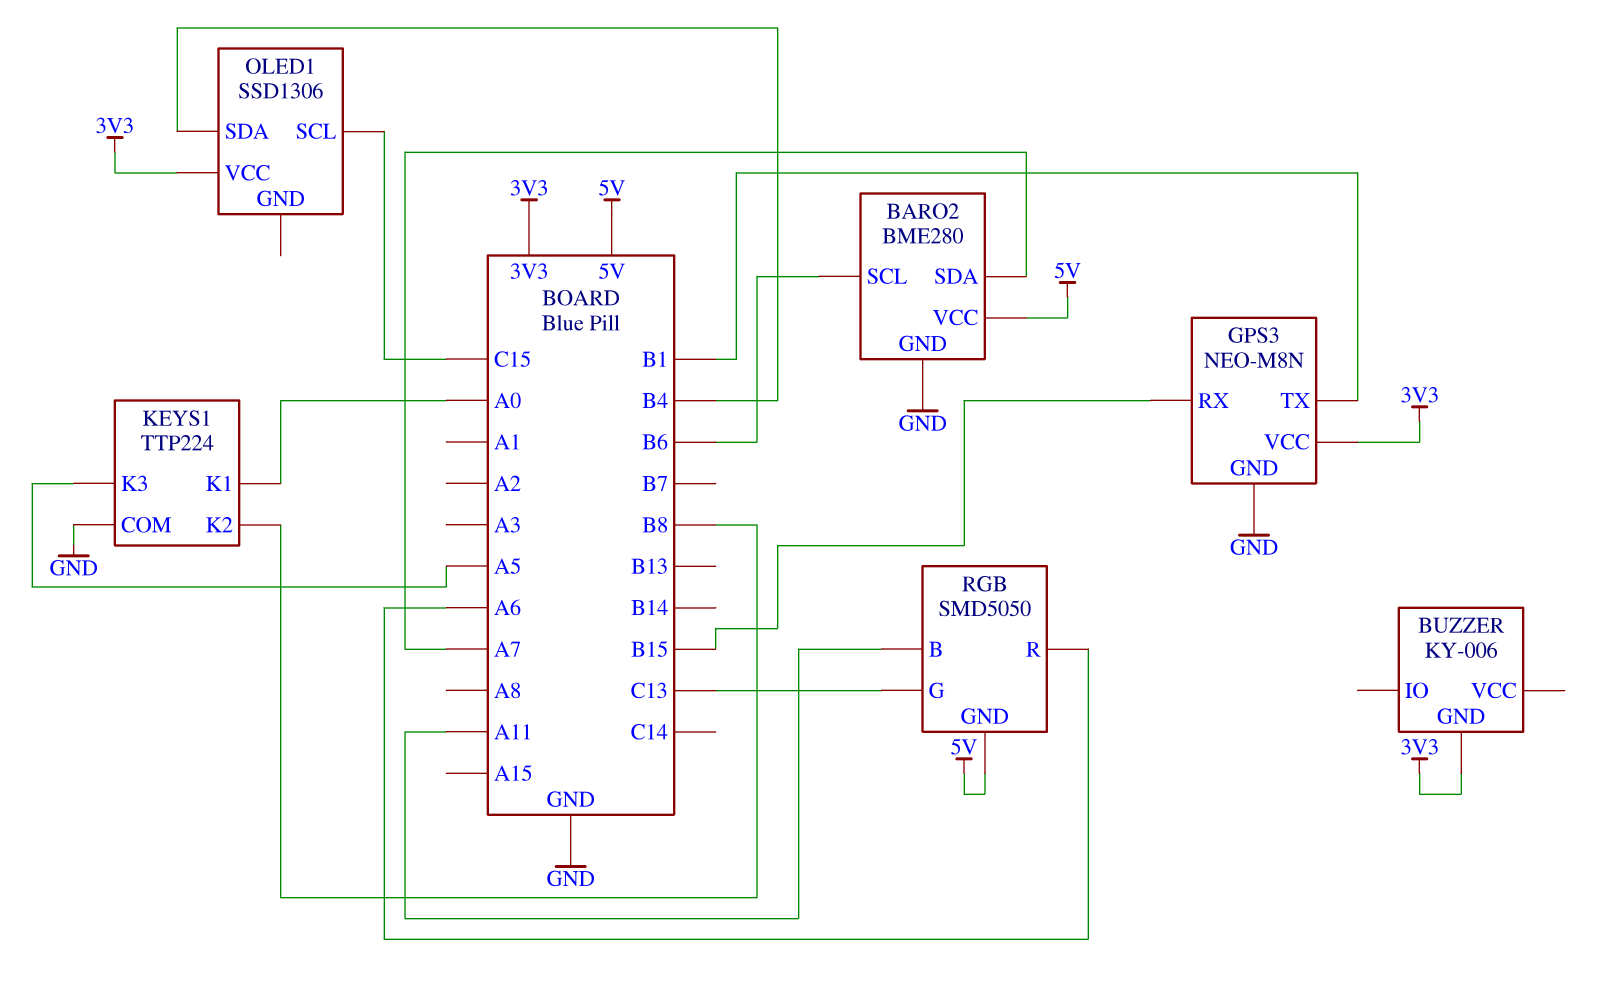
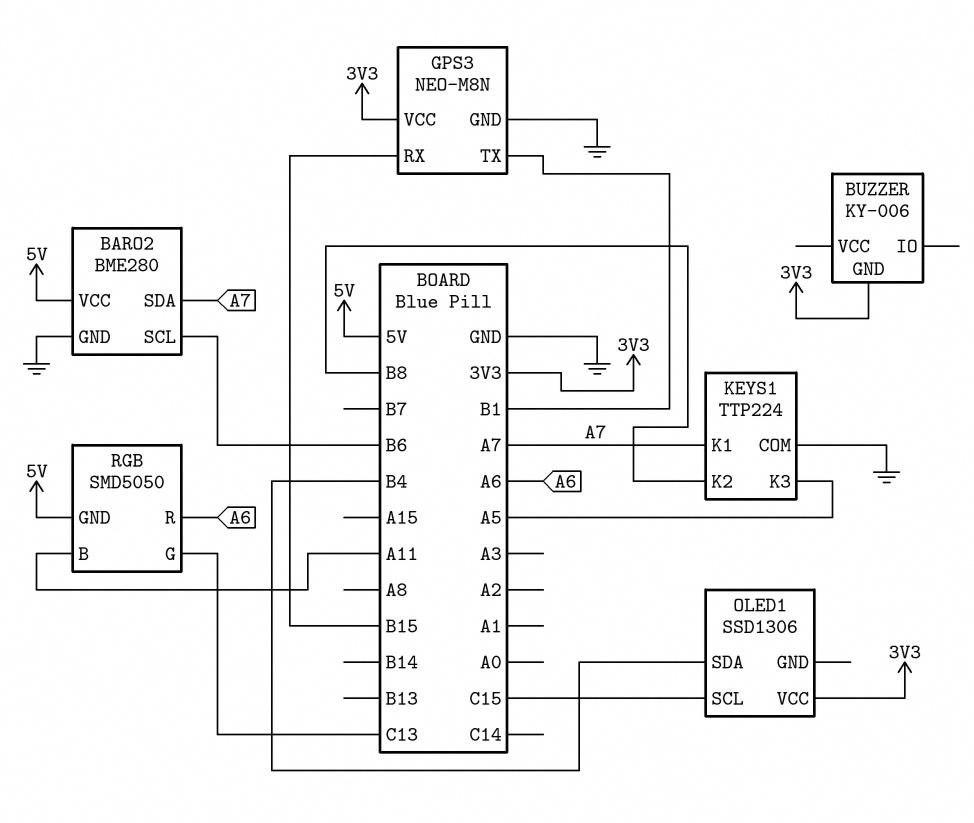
KEYS1 pin K1: A0 -> A7

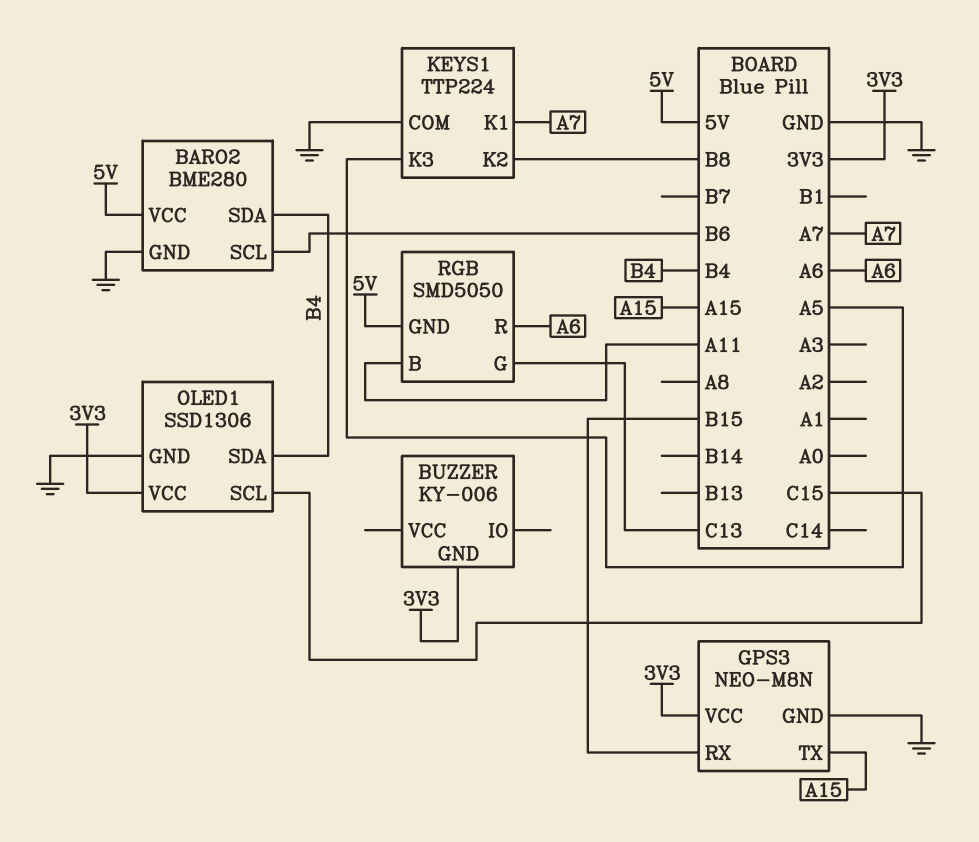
BARO2 pin SDA: A7 -> B4
GPS3 pin TX: B1 -> A15
OLED1 pin GND: none -> GND

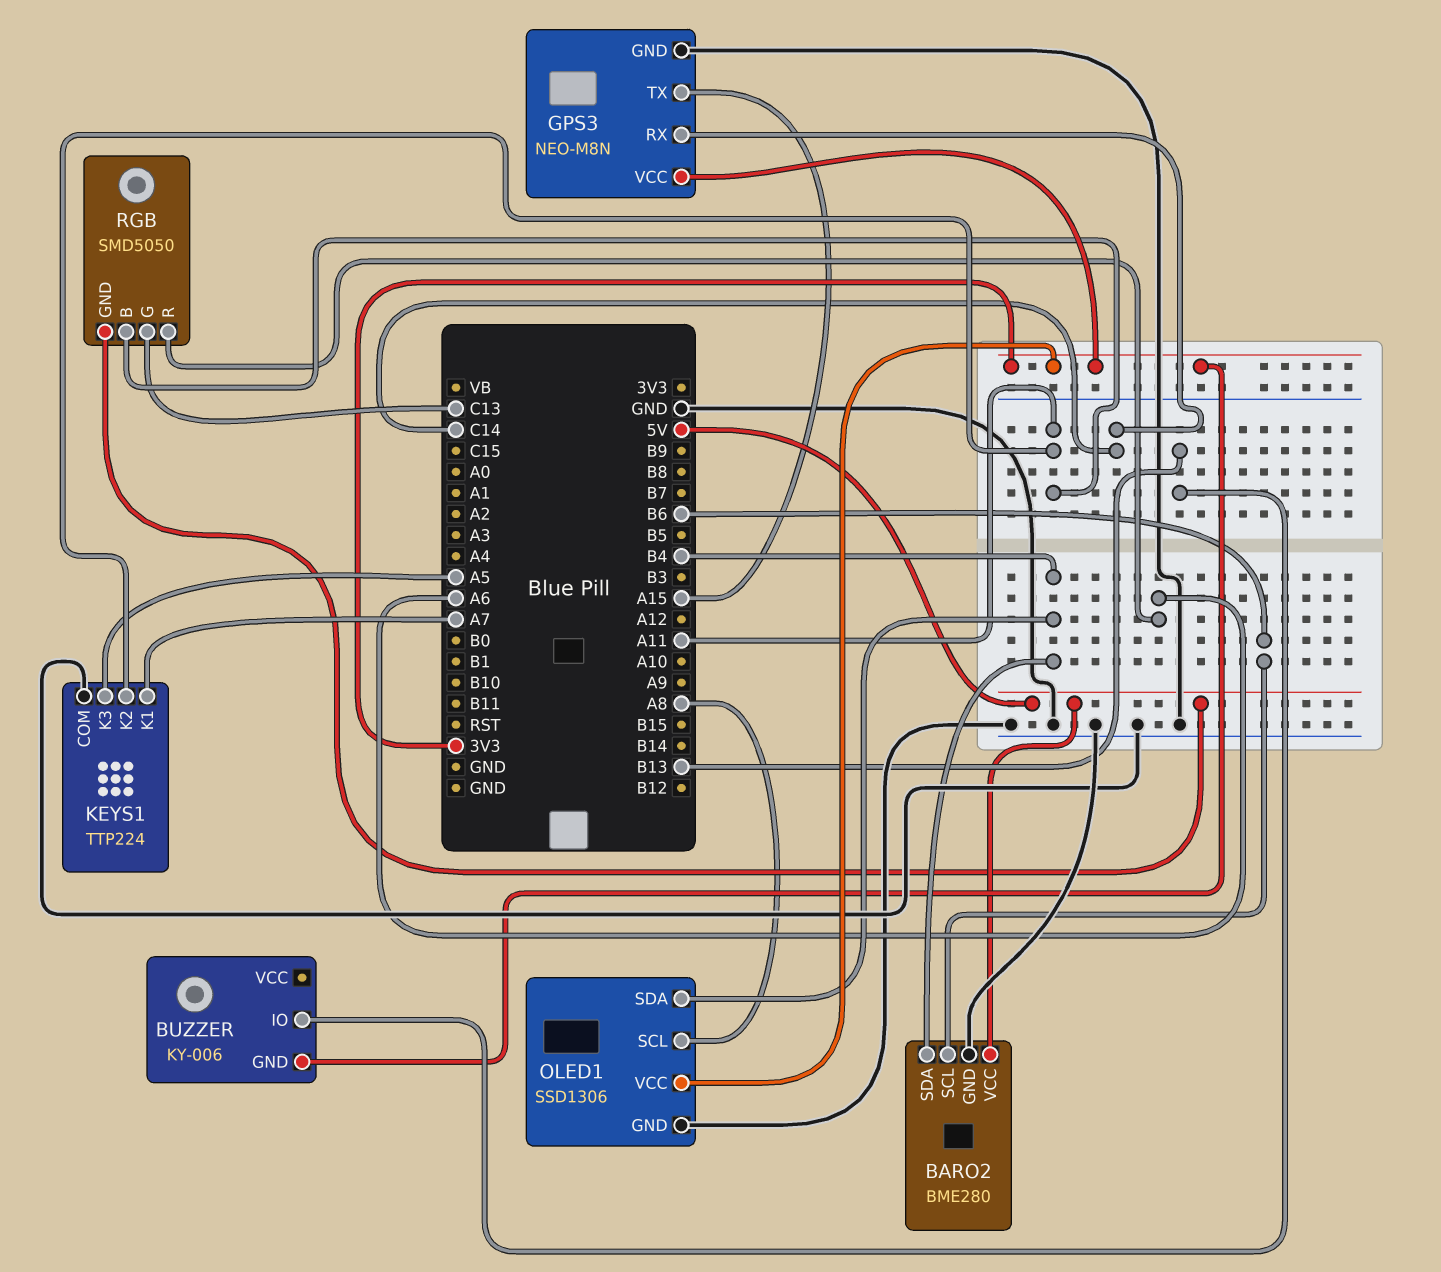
BUZZER pin IO: none -> B13
GPS3 pin RX: B15 -> C14
KEYS1 pin K2: B8 -> A11
OLED1 pin SCL: C15 -> A8

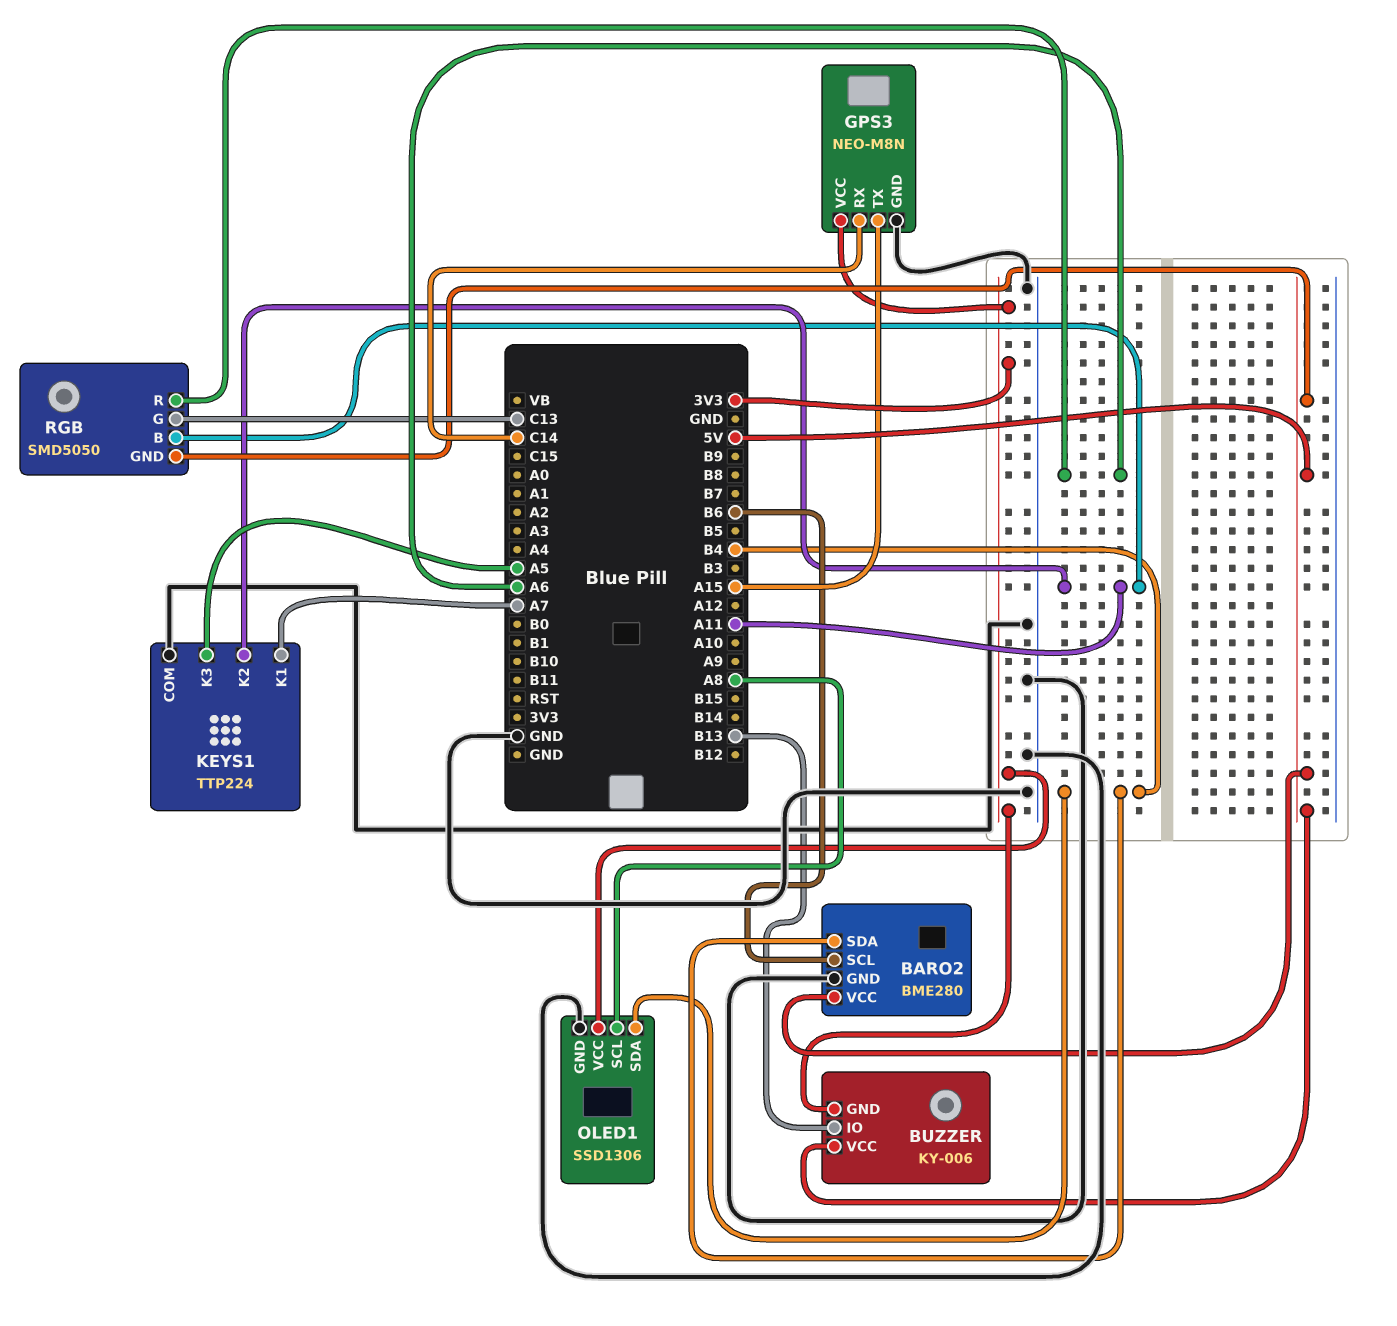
BUZZER pin VCC: none -> 5V

